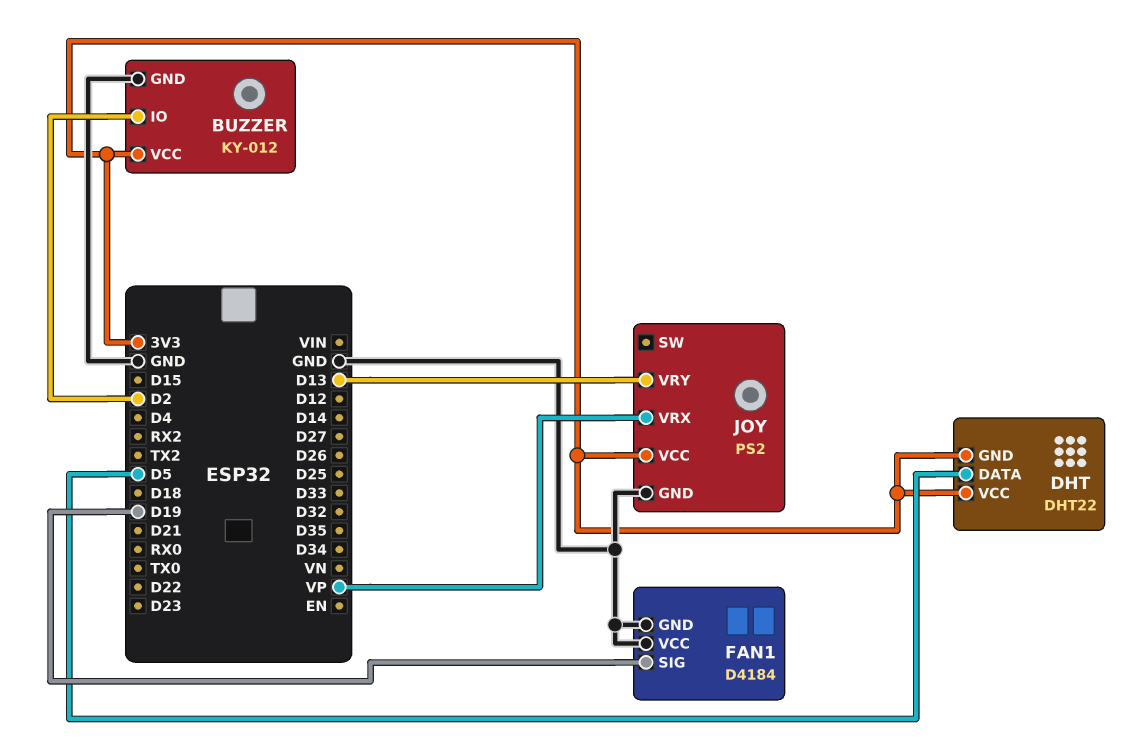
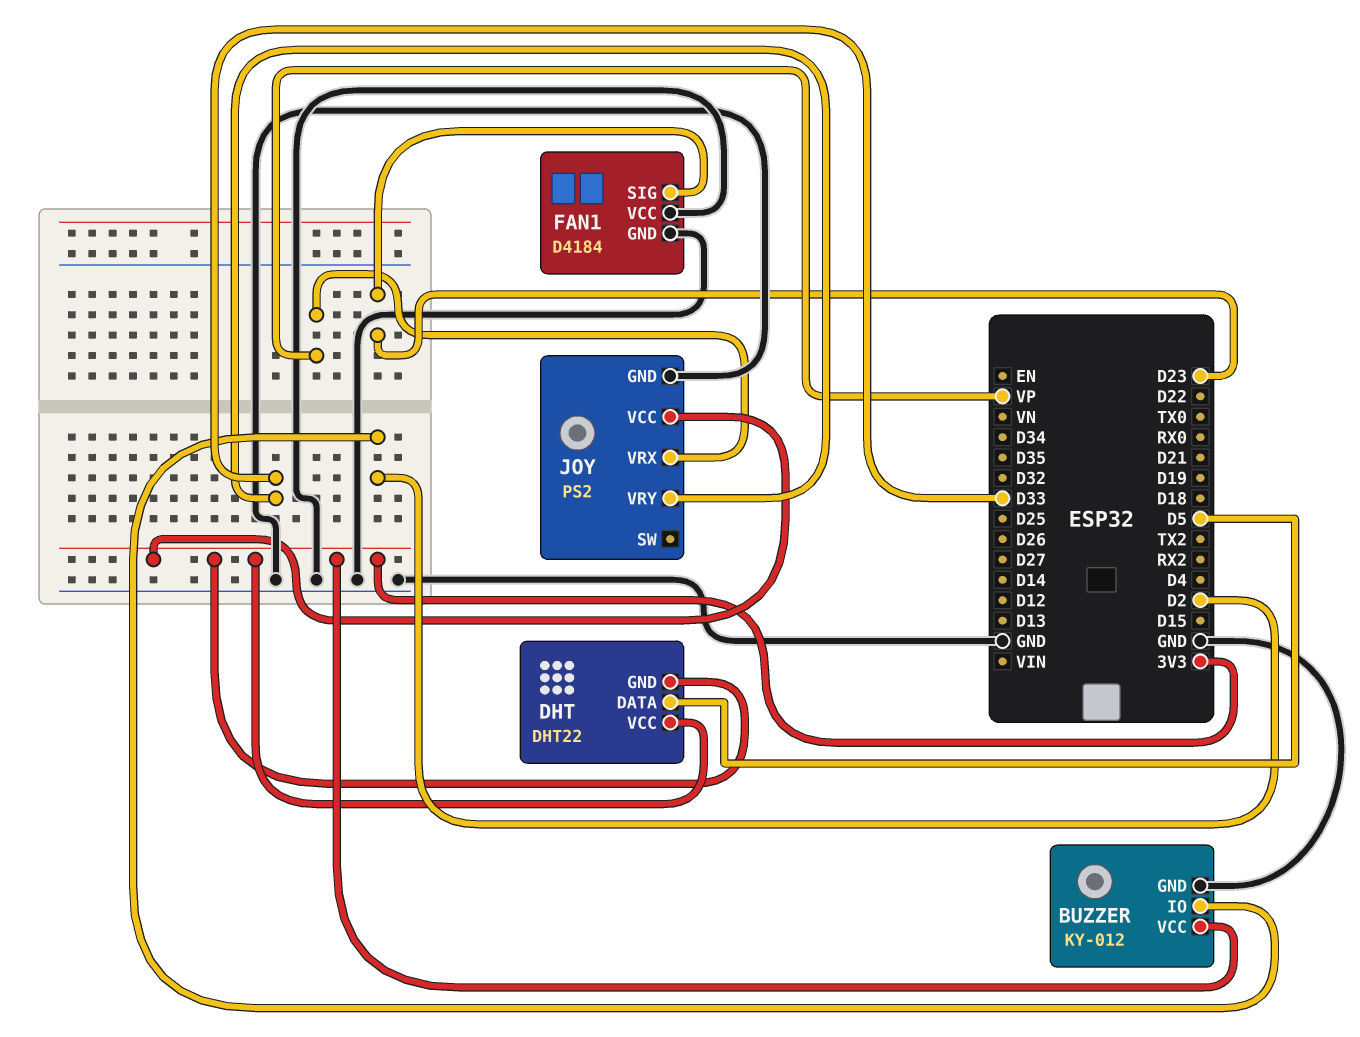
FAN1 pin SIG: D19 -> D23
JOY pin VRY: D13 -> D33

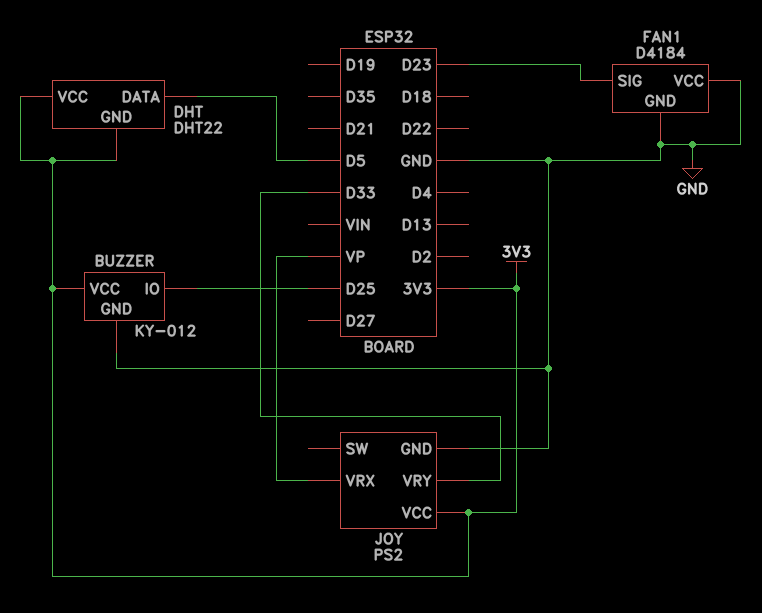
BUZZER pin IO: D2 -> D25

